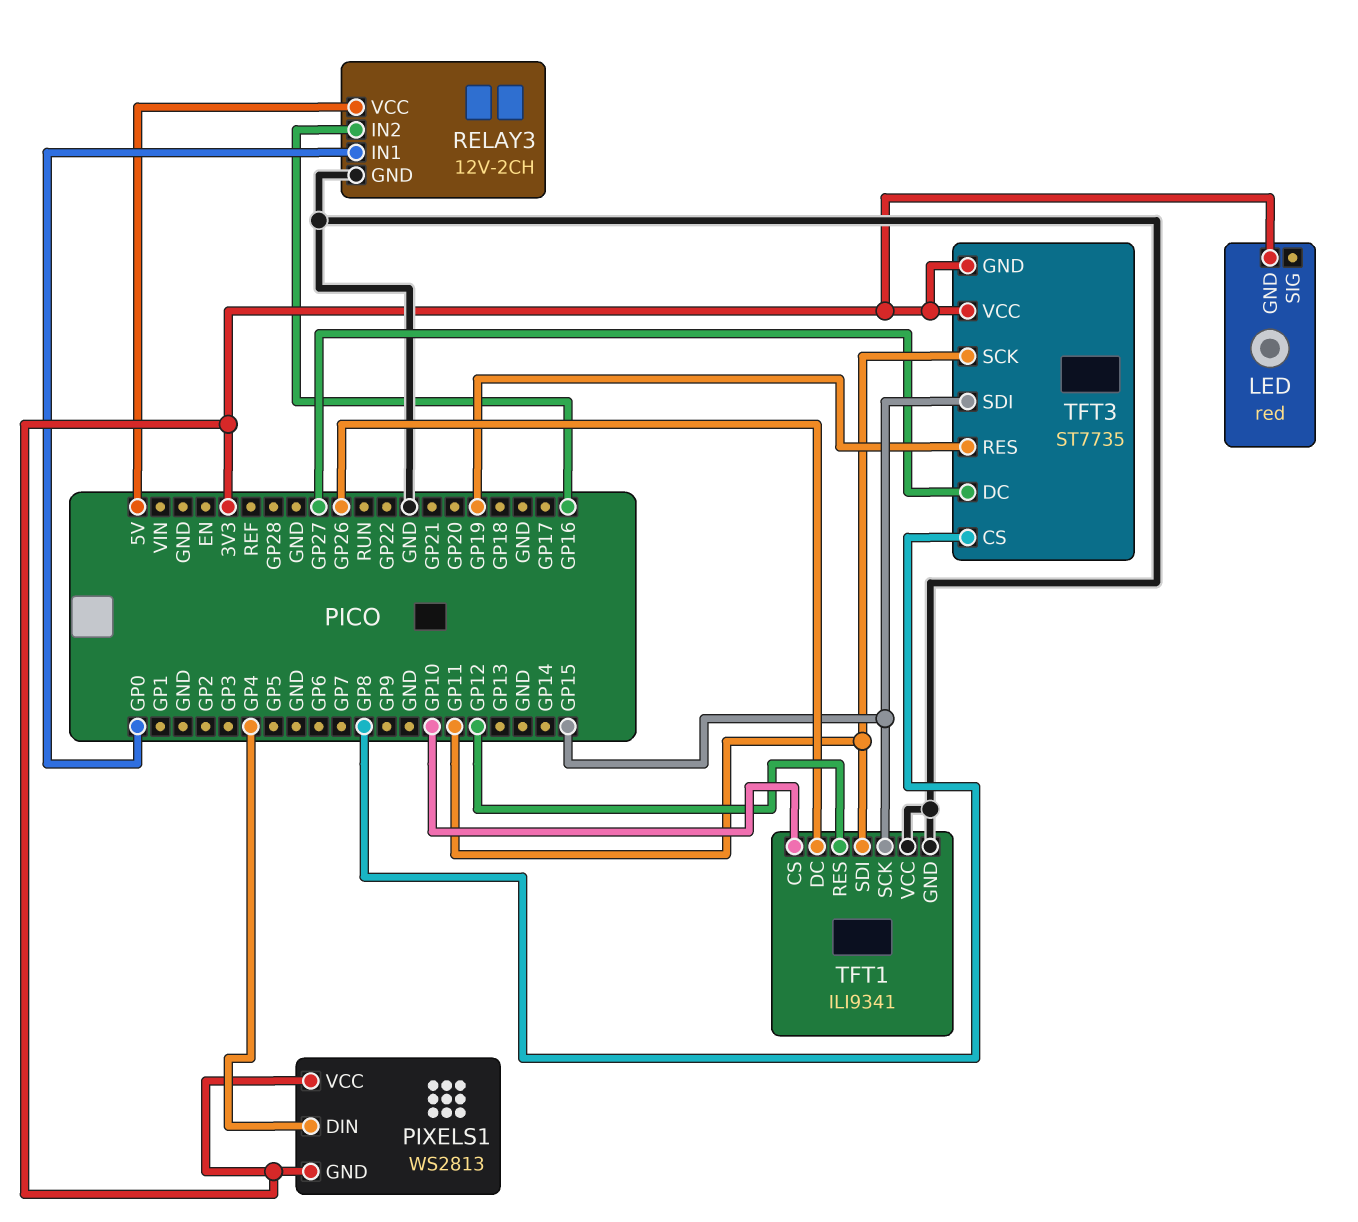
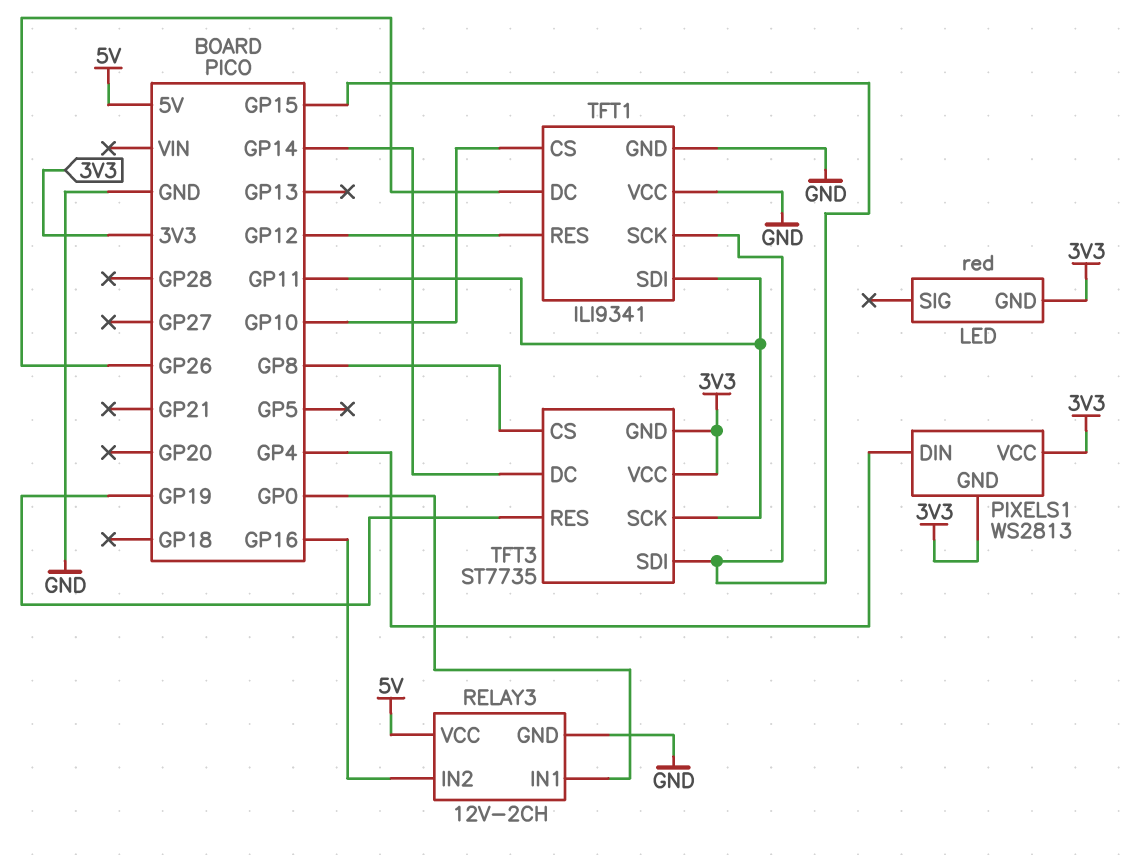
TFT3 pin DC: GP27 -> GP14

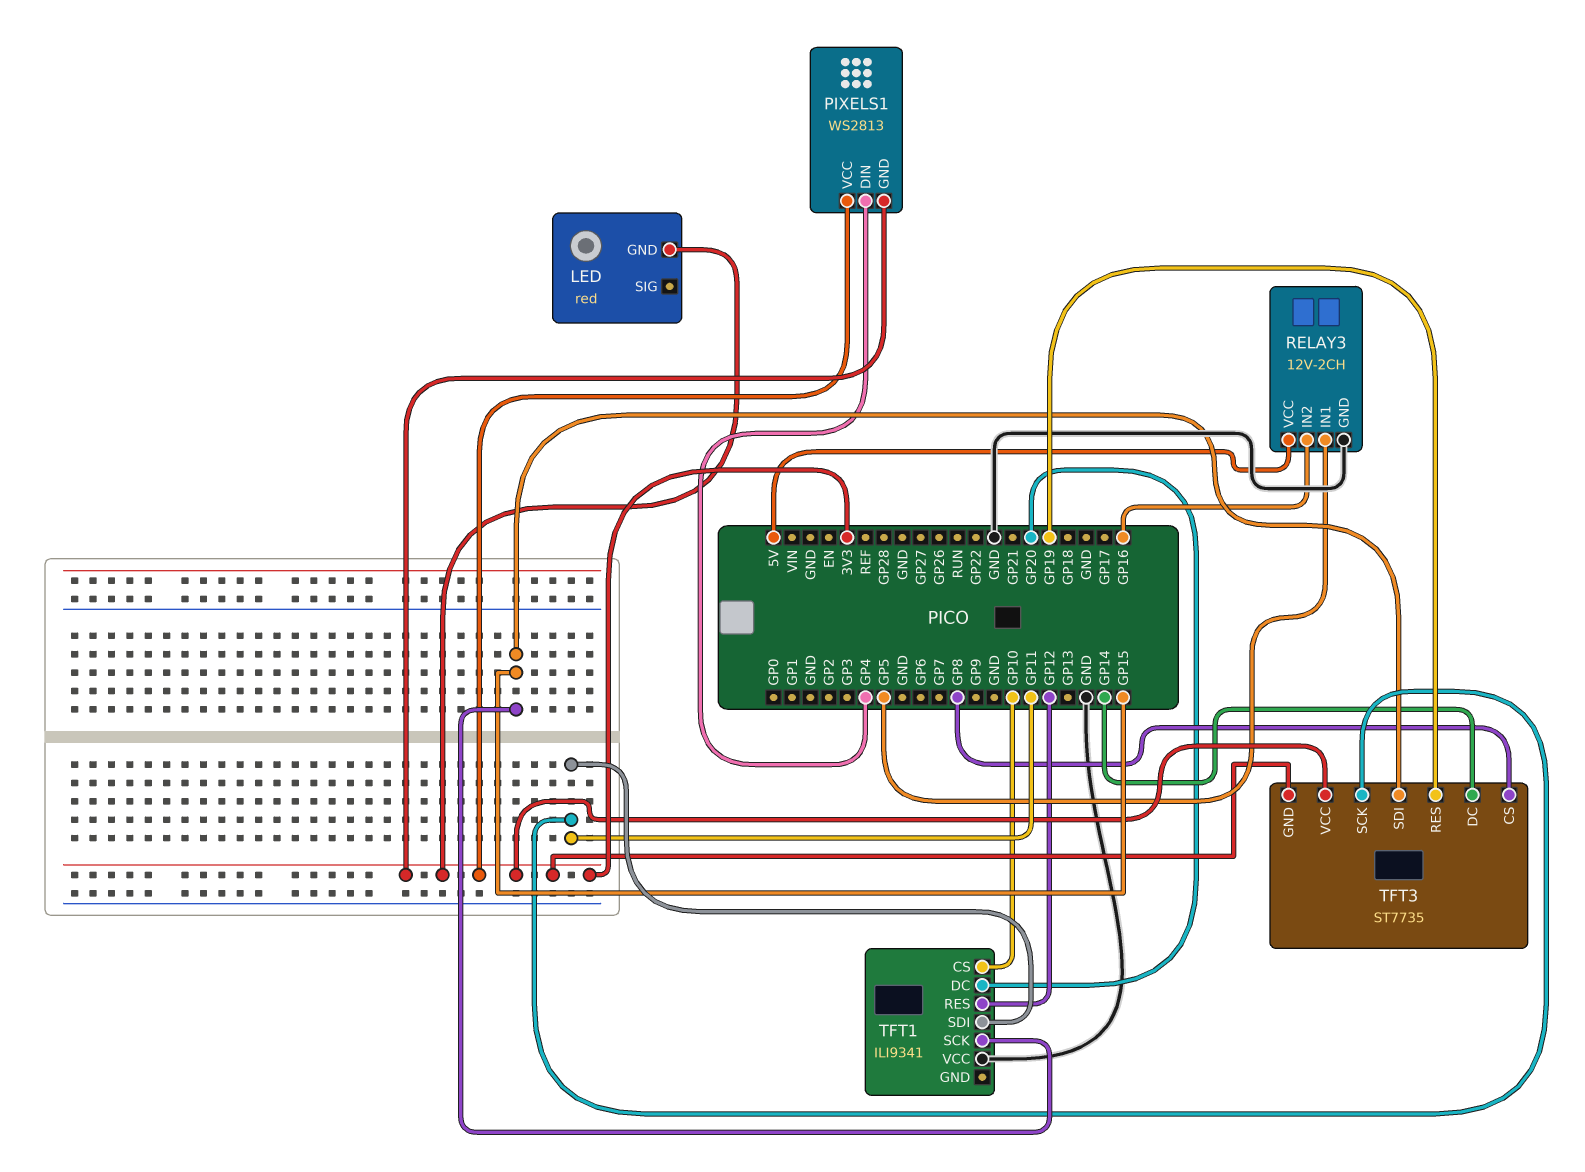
RELAY3 pin IN1: GP0 -> GP5
TFT1 pin DC: GP26 -> GP20
TFT1 pin GND: GND -> none

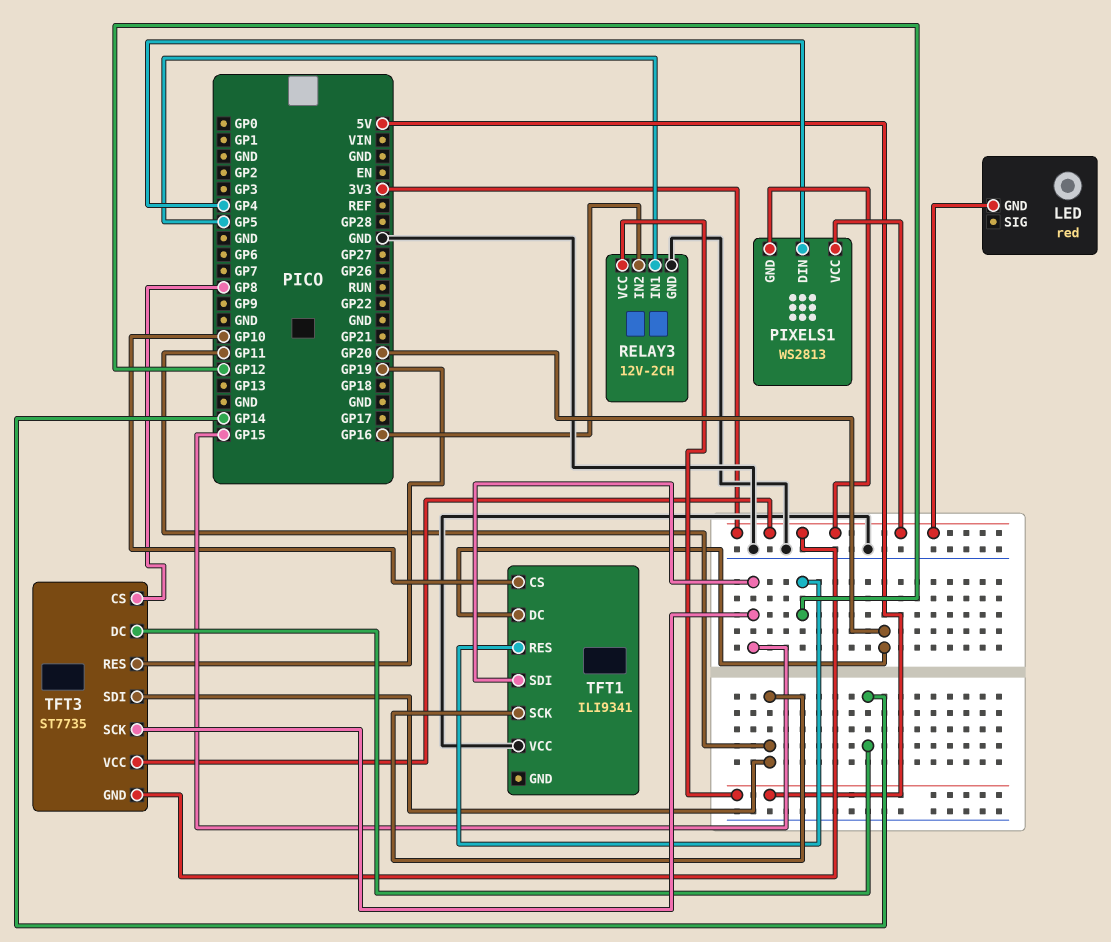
TFT1 pin SCK: GP15 -> GP11
TFT1 pin SDI: GP11 -> GP15
TFT3 pin SCK: GP11 -> GP15
TFT3 pin SDI: GP15 -> GP11

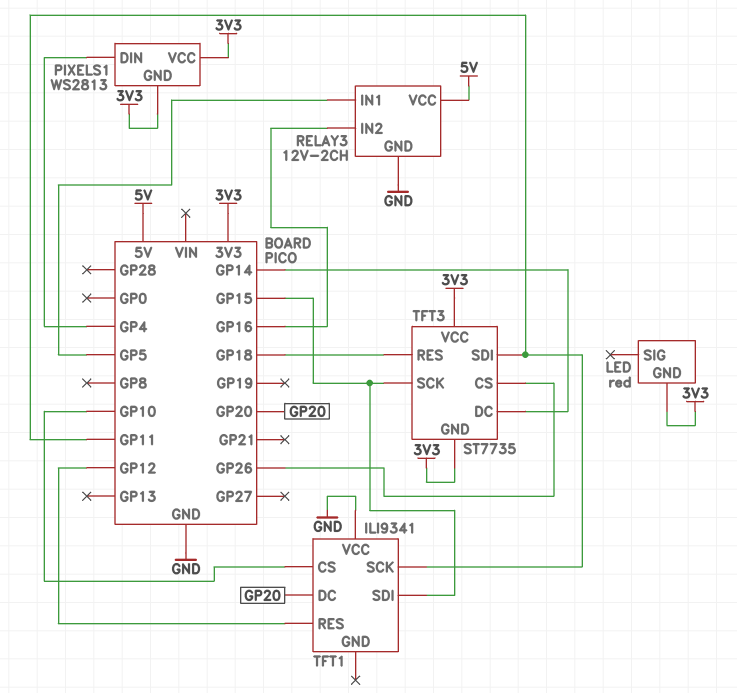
TFT3 pin CS: GP8 -> GP26
TFT3 pin RES: GP19 -> GP18

